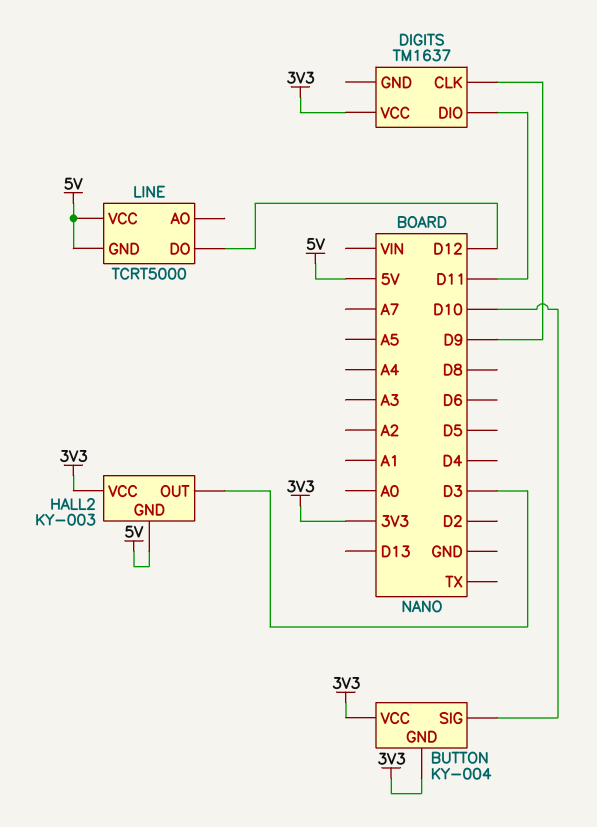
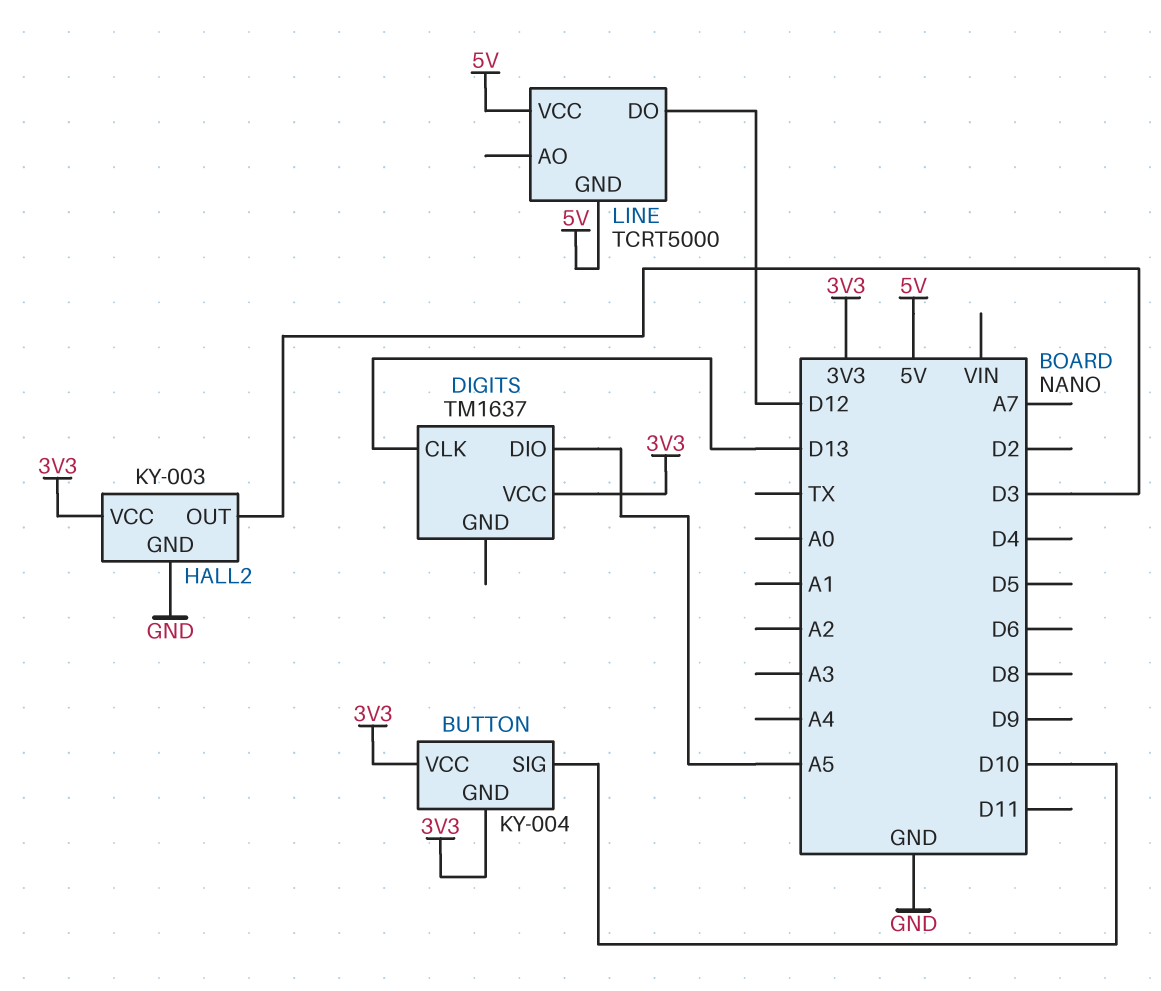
DIGITS pin CLK: D9 -> D13
DIGITS pin DIO: D11 -> A5
HALL2 pin GND: 5V -> GND

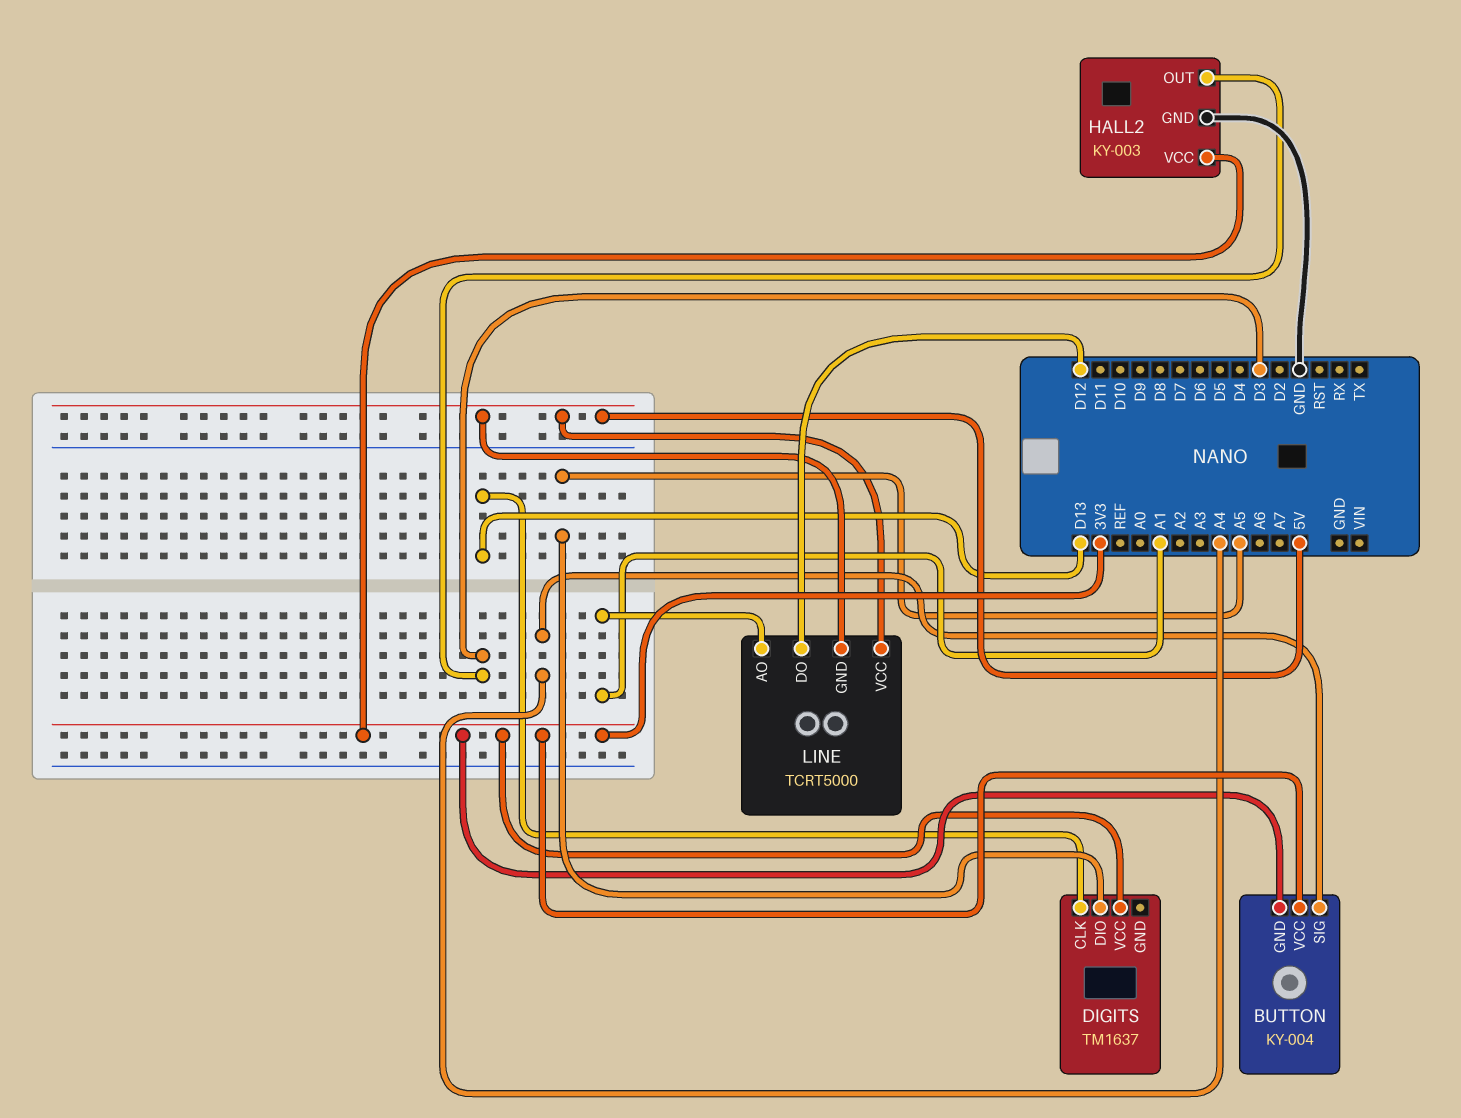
BUTTON pin SIG: D10 -> A4
LINE pin AO: none -> A1

